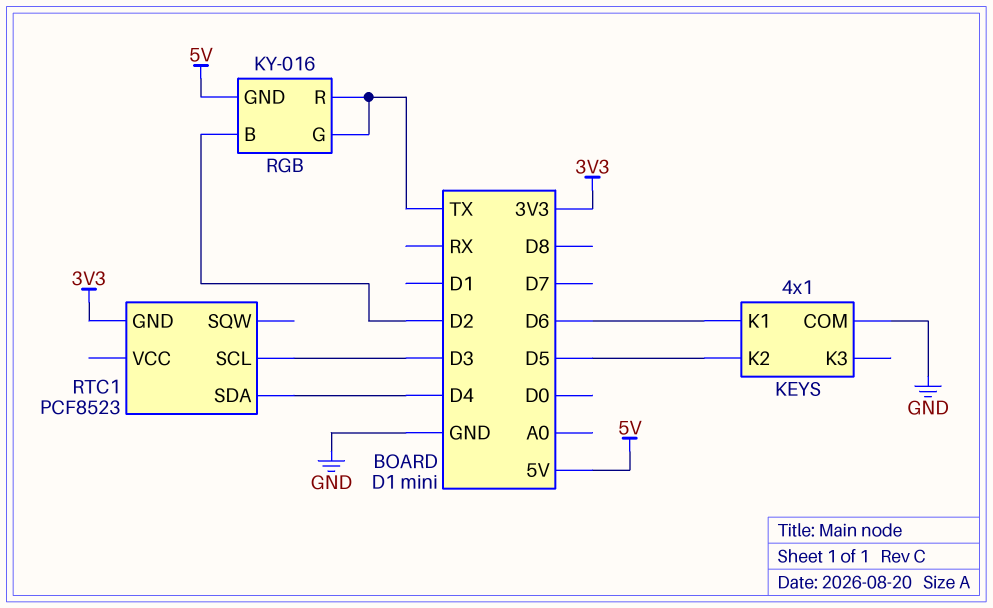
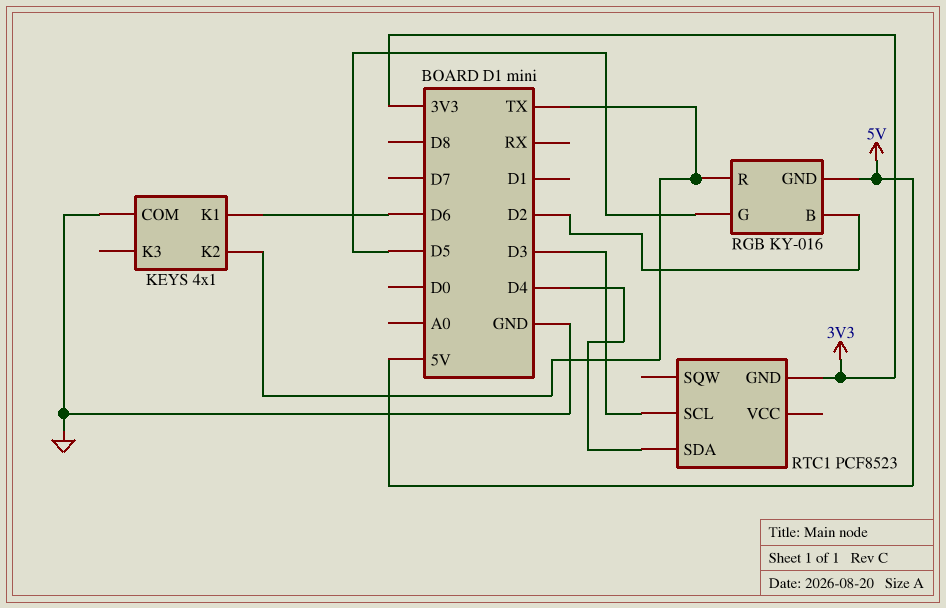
KEYS pin K2: D5 -> TX
RGB pin G: TX -> D5

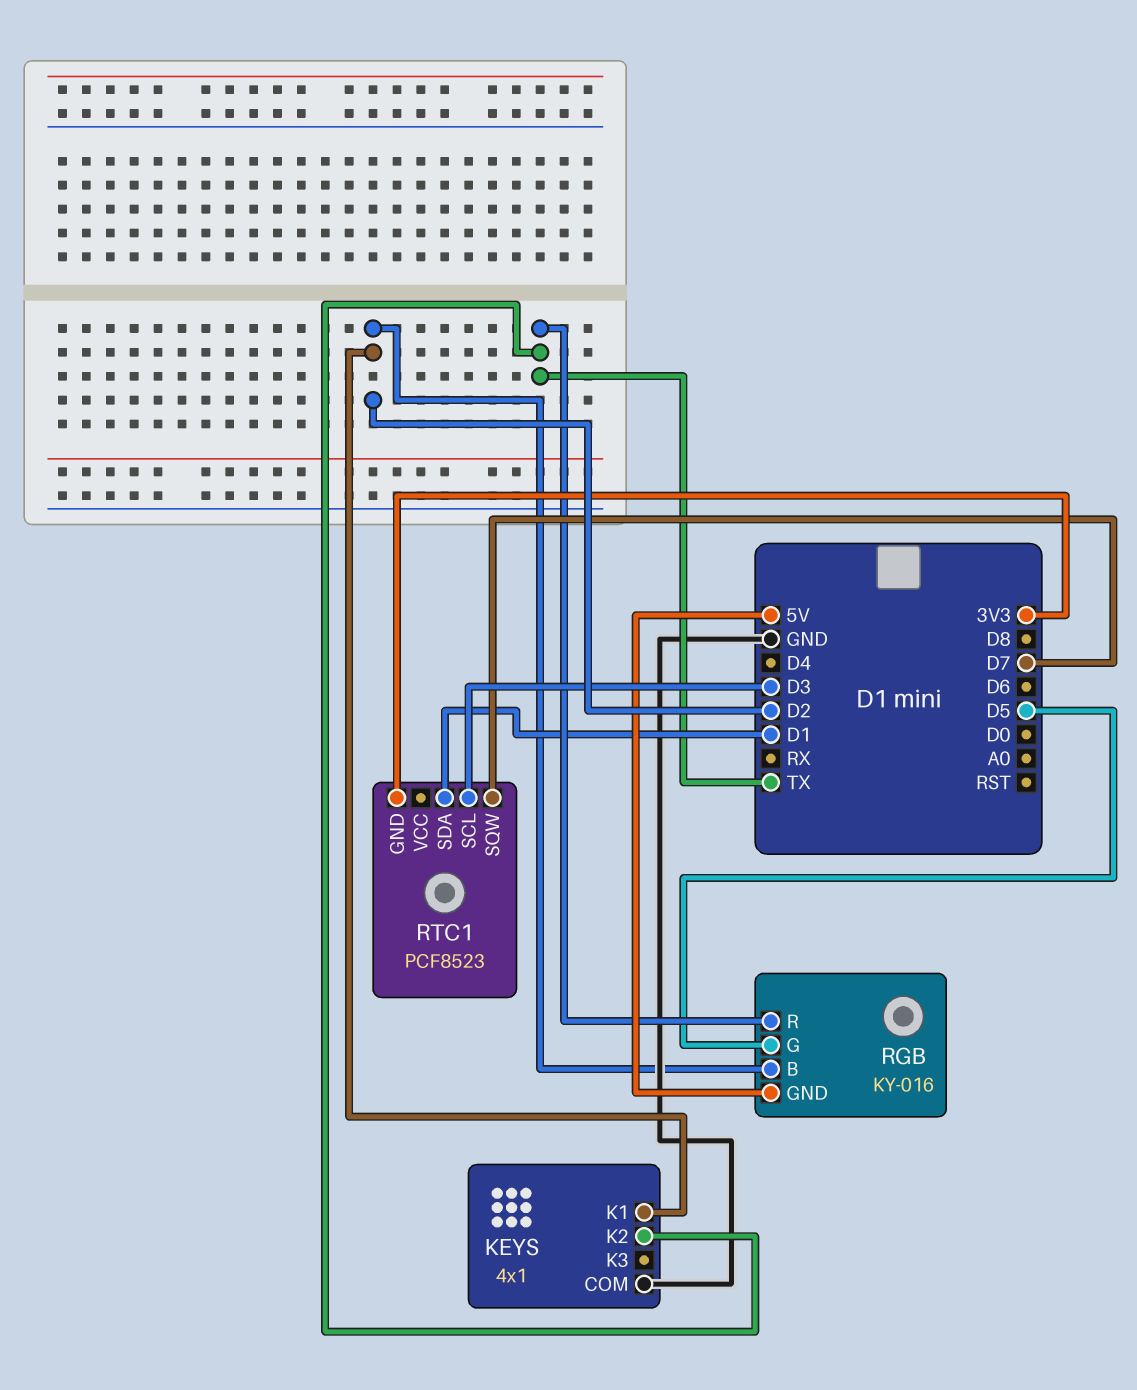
KEYS pin K1: D6 -> D2
RTC1 pin SDA: D4 -> D1
RTC1 pin SQW: none -> D7

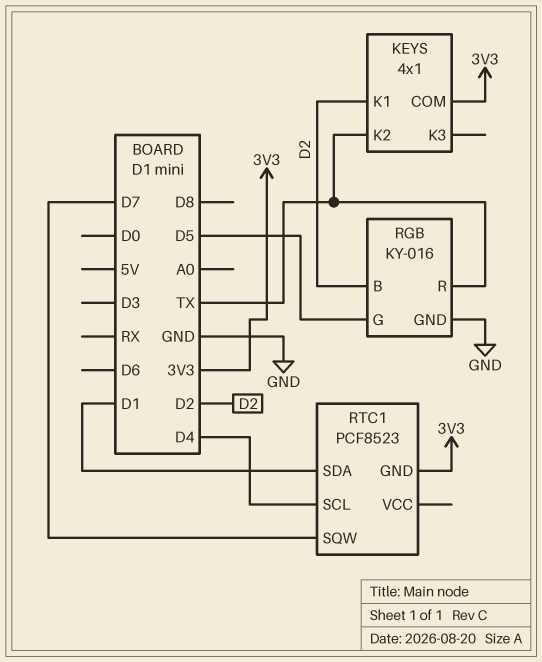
KEYS pin COM: GND -> 3V3
RGB pin GND: 5V -> GND
RTC1 pin SCL: D3 -> D4

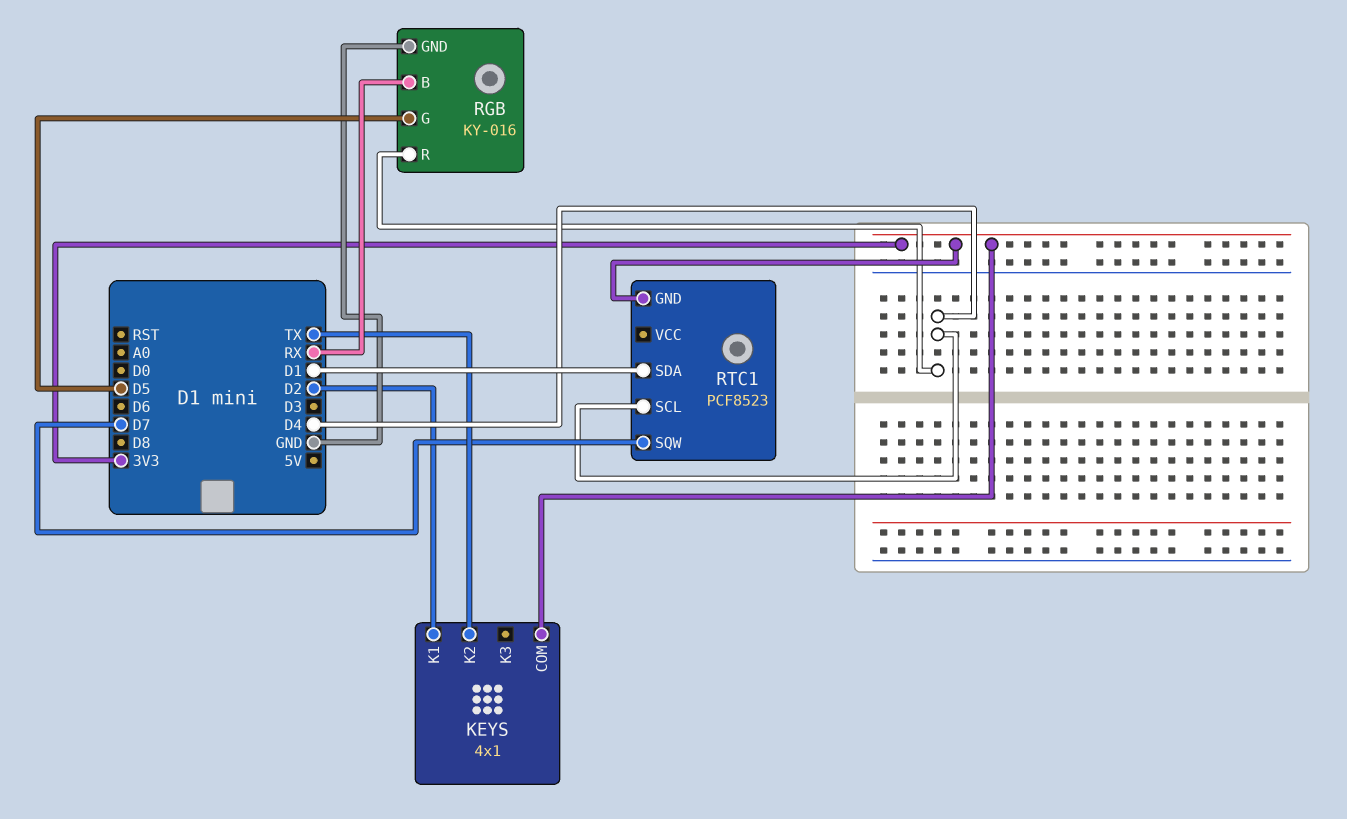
RGB pin B: D2 -> RX
RGB pin R: TX -> D4

